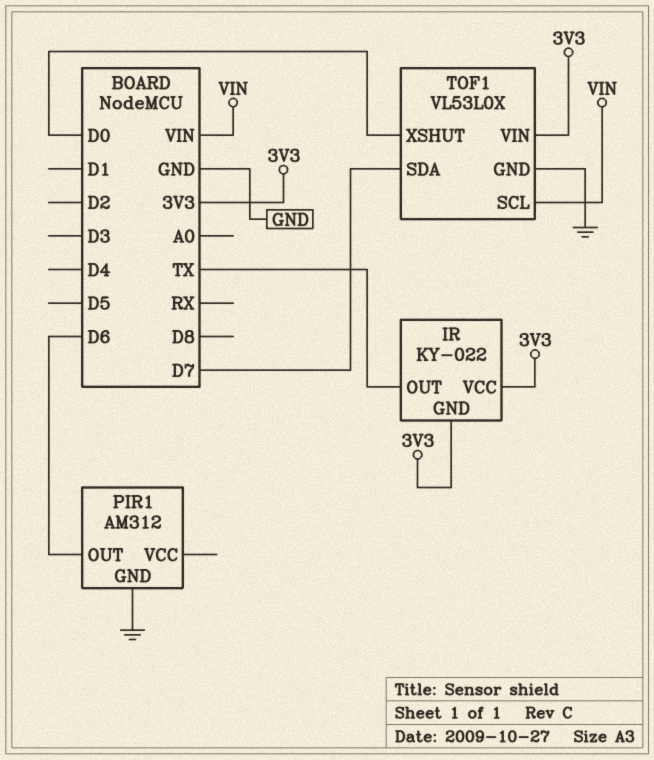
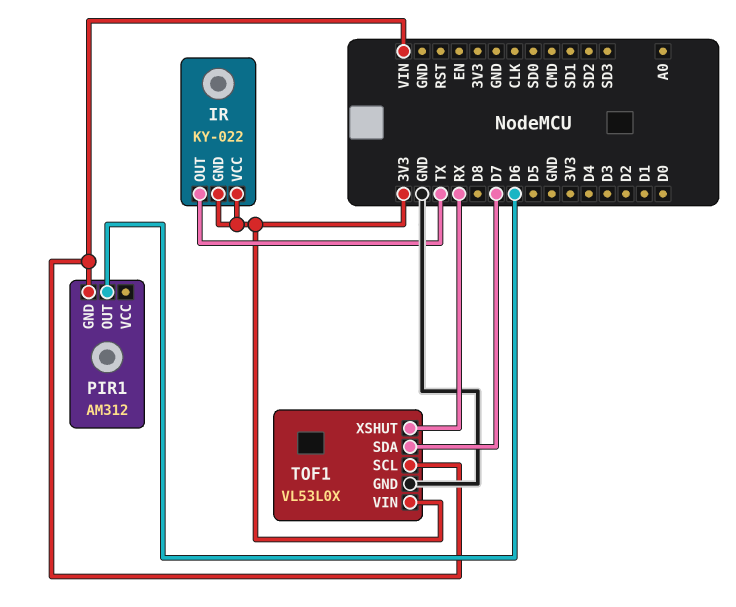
PIR1 pin GND: GND -> VIN
TOF1 pin XSHUT: D0 -> RX

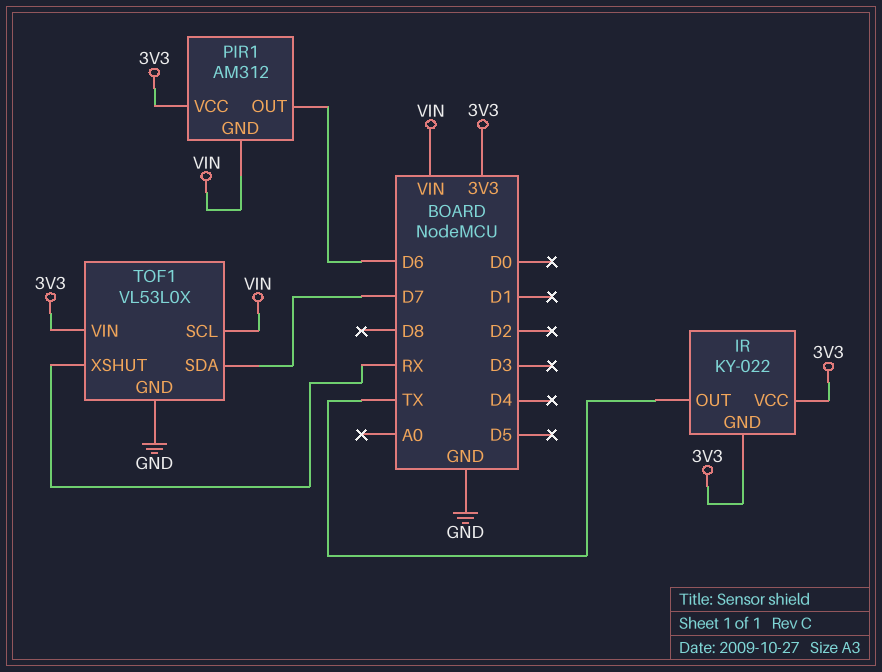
PIR1 pin VCC: none -> 3V3

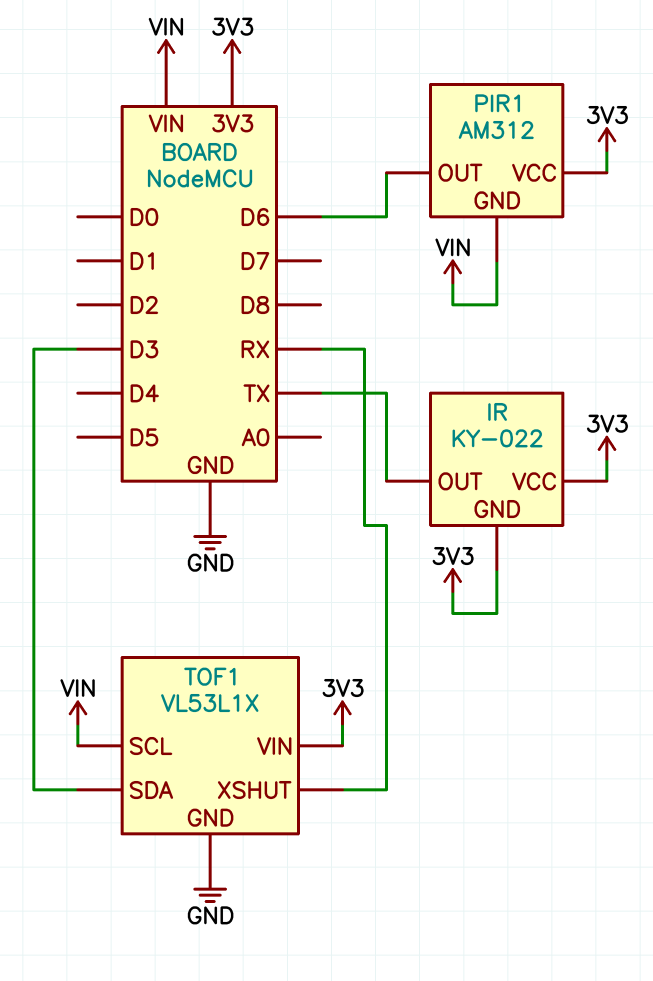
TOF1: VL53L0X -> VL53L1X
TOF1 pin SDA: D7 -> D3

